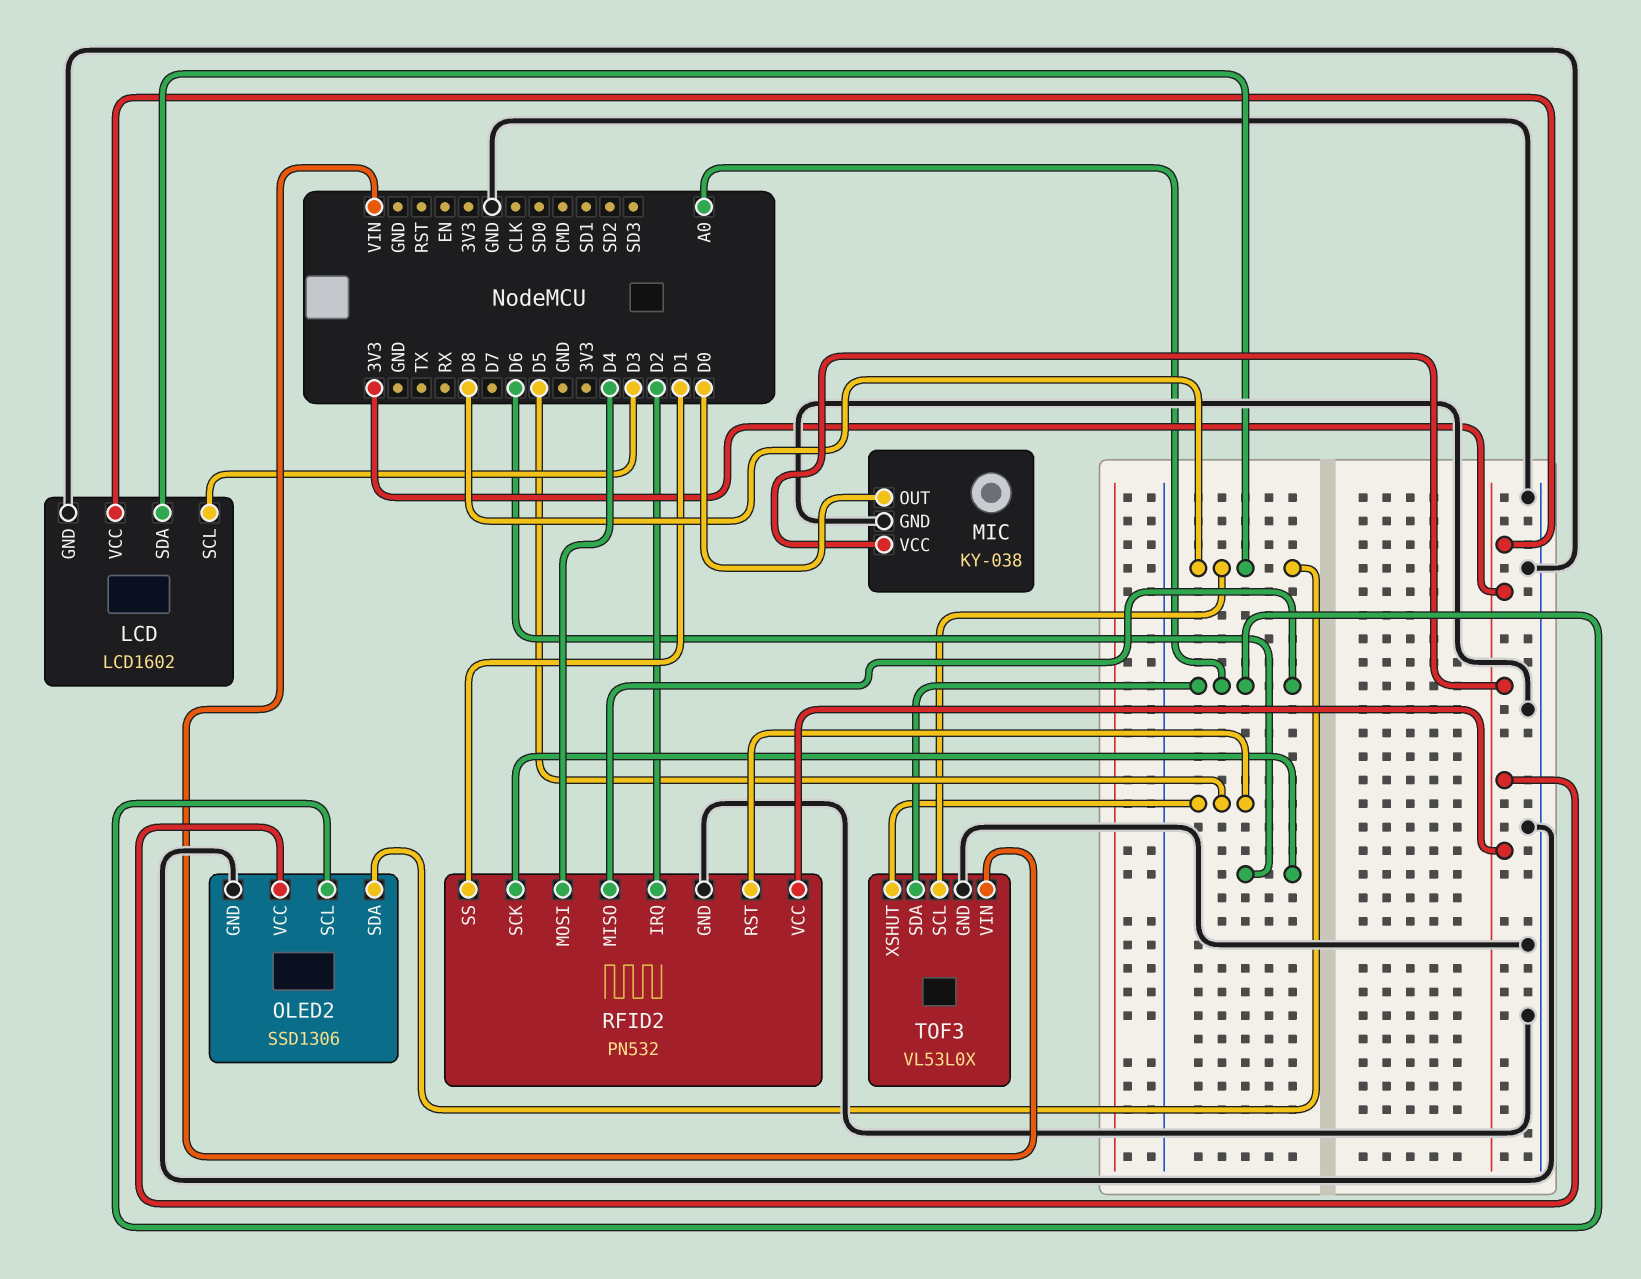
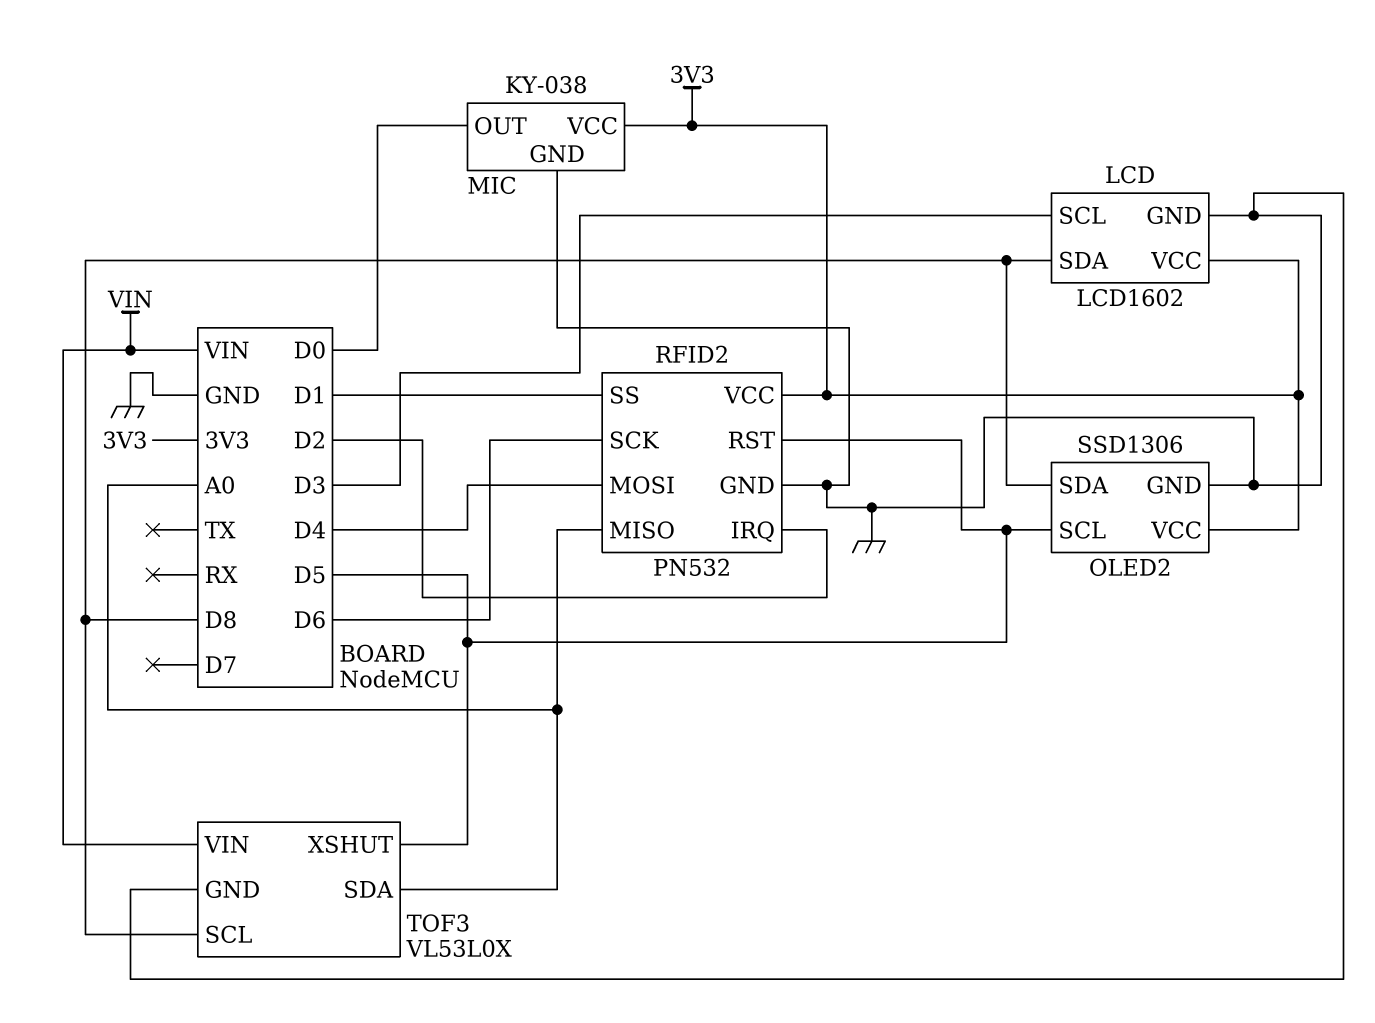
OLED2 pin SCL: A0 -> D5

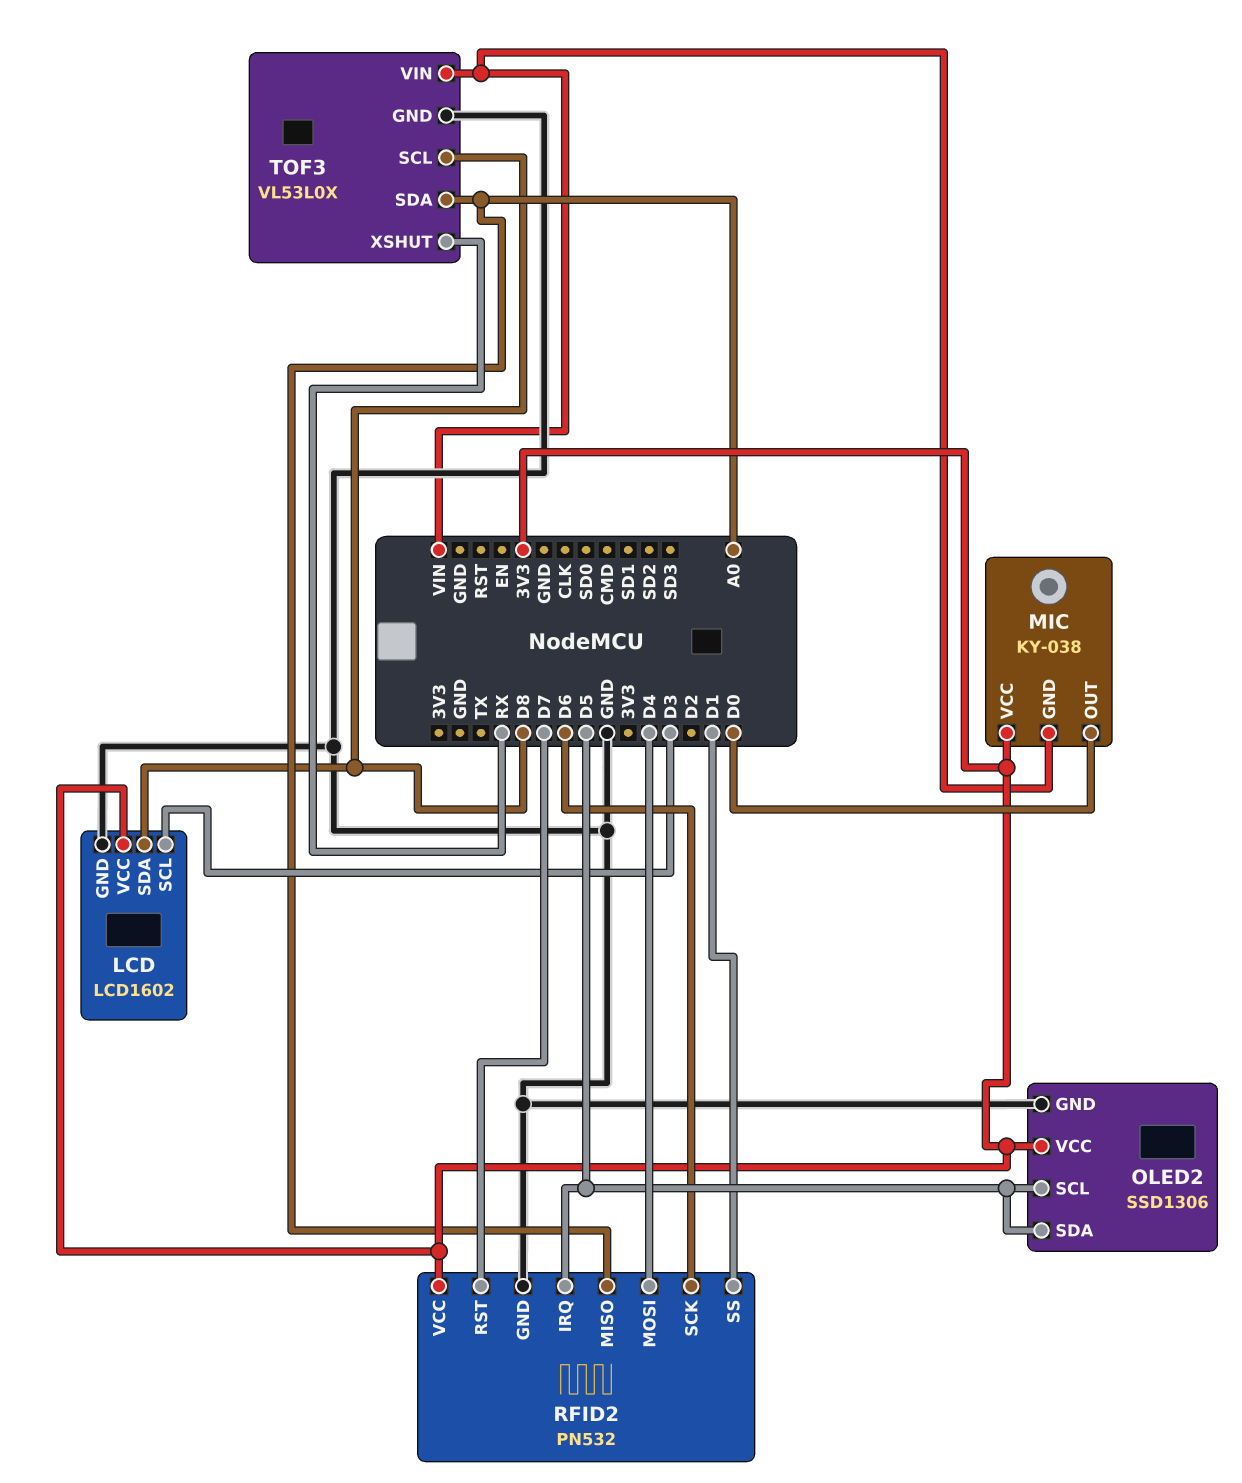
MIC pin GND: GND -> VIN
OLED2 pin SDA: D8 -> D5
RFID2 pin IRQ: D2 -> D5
RFID2 pin RST: D5 -> D7
TOF3 pin XSHUT: D5 -> RX

